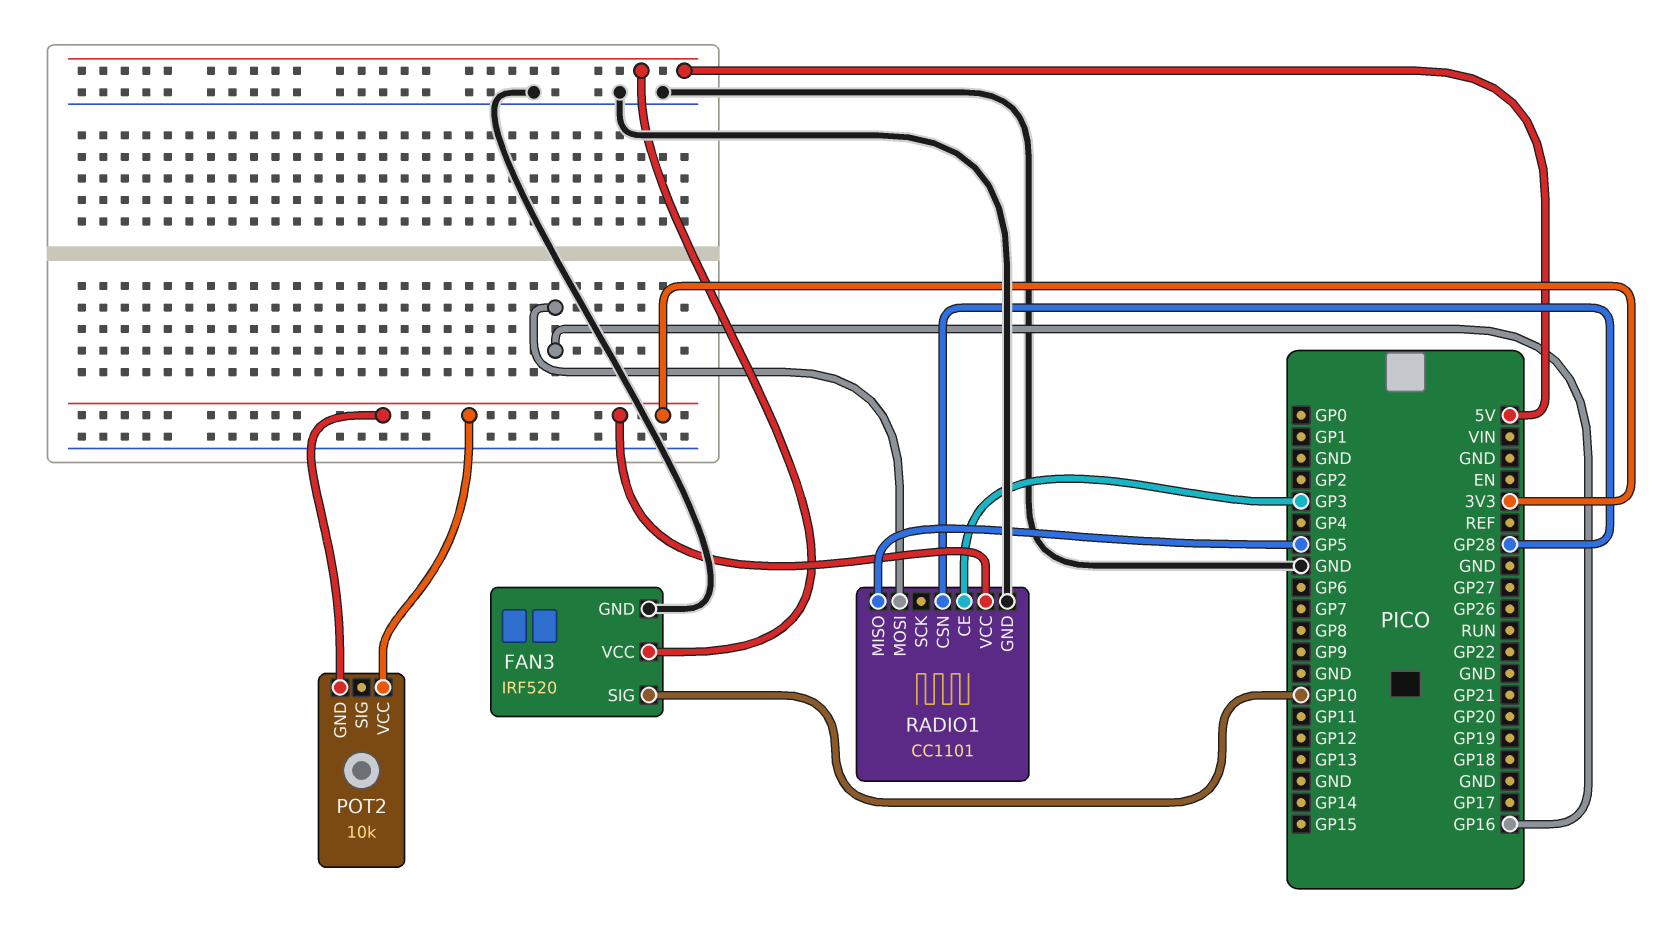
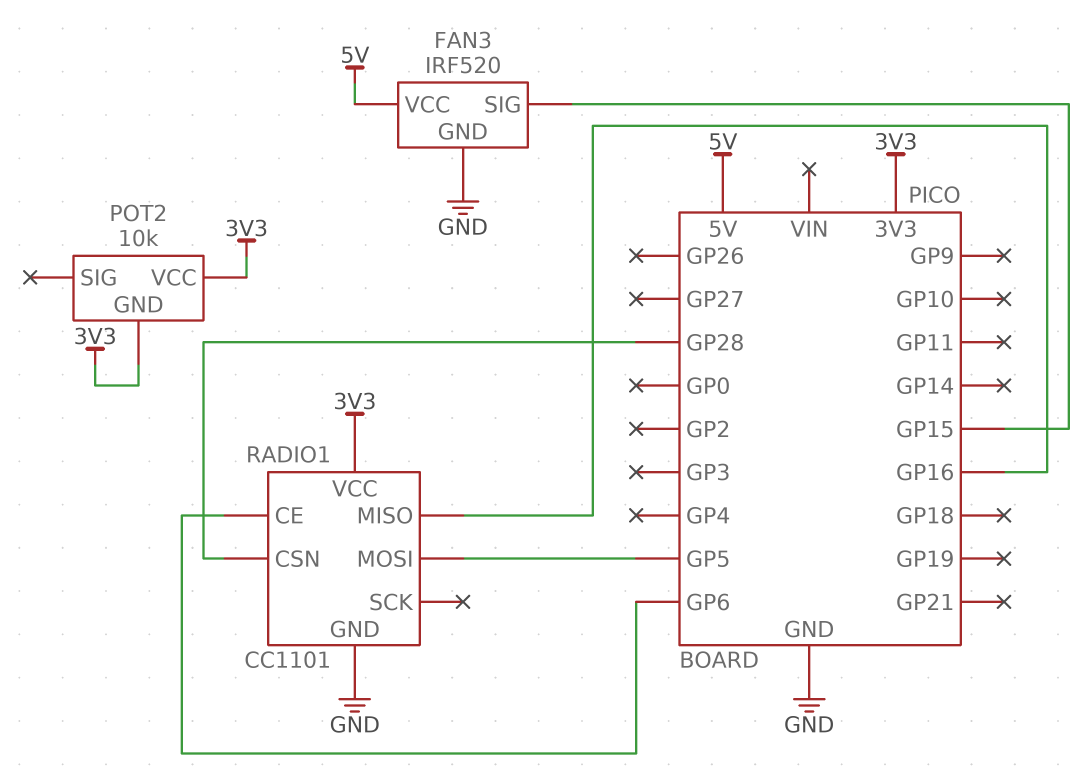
FAN3 pin SIG: GP10 -> GP15
RADIO1 pin CE: GP3 -> GP6
RADIO1 pin MISO: GP5 -> GP16
RADIO1 pin MOSI: GP16 -> GP5

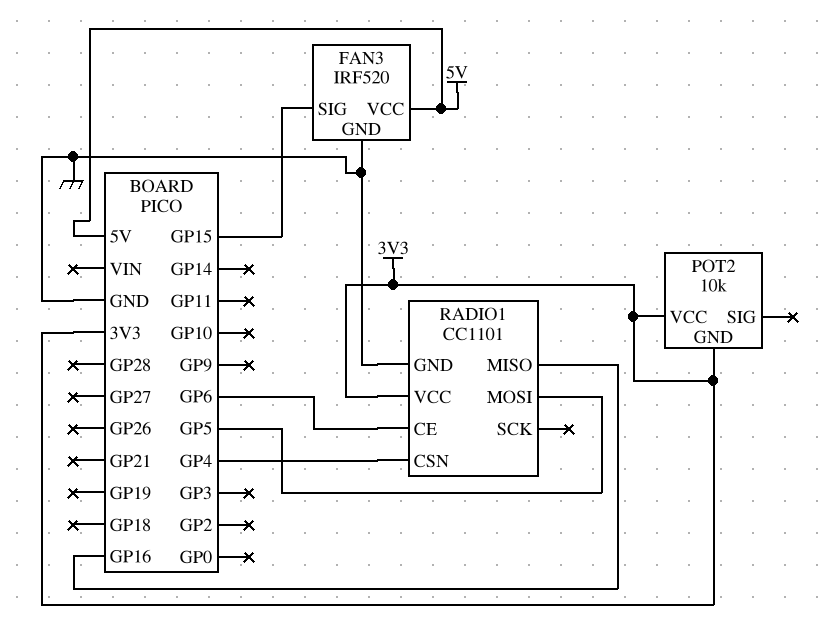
RADIO1 pin CSN: GP28 -> GP4

